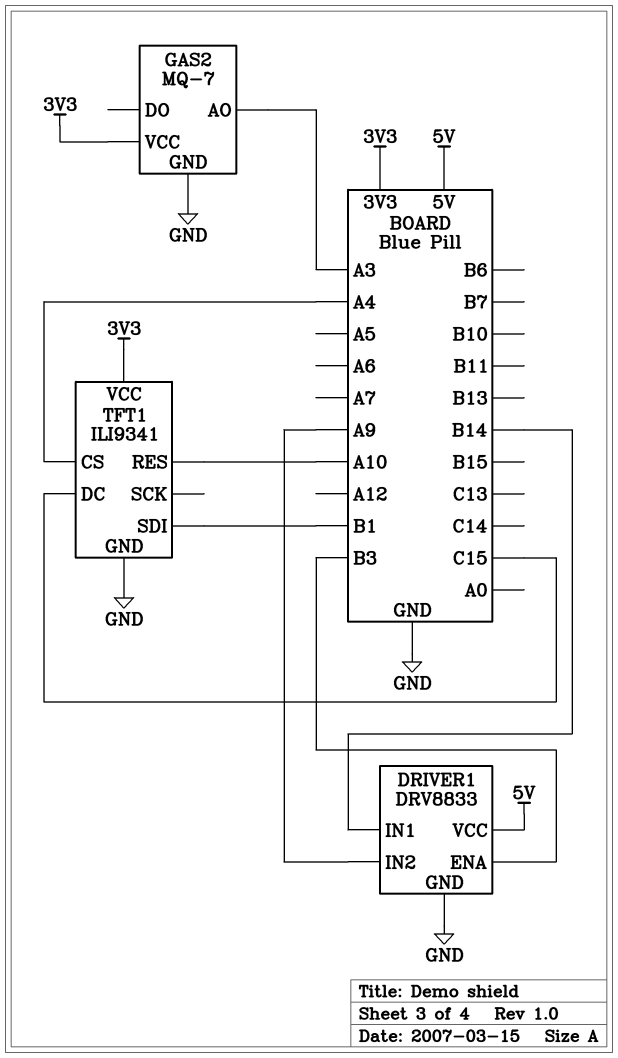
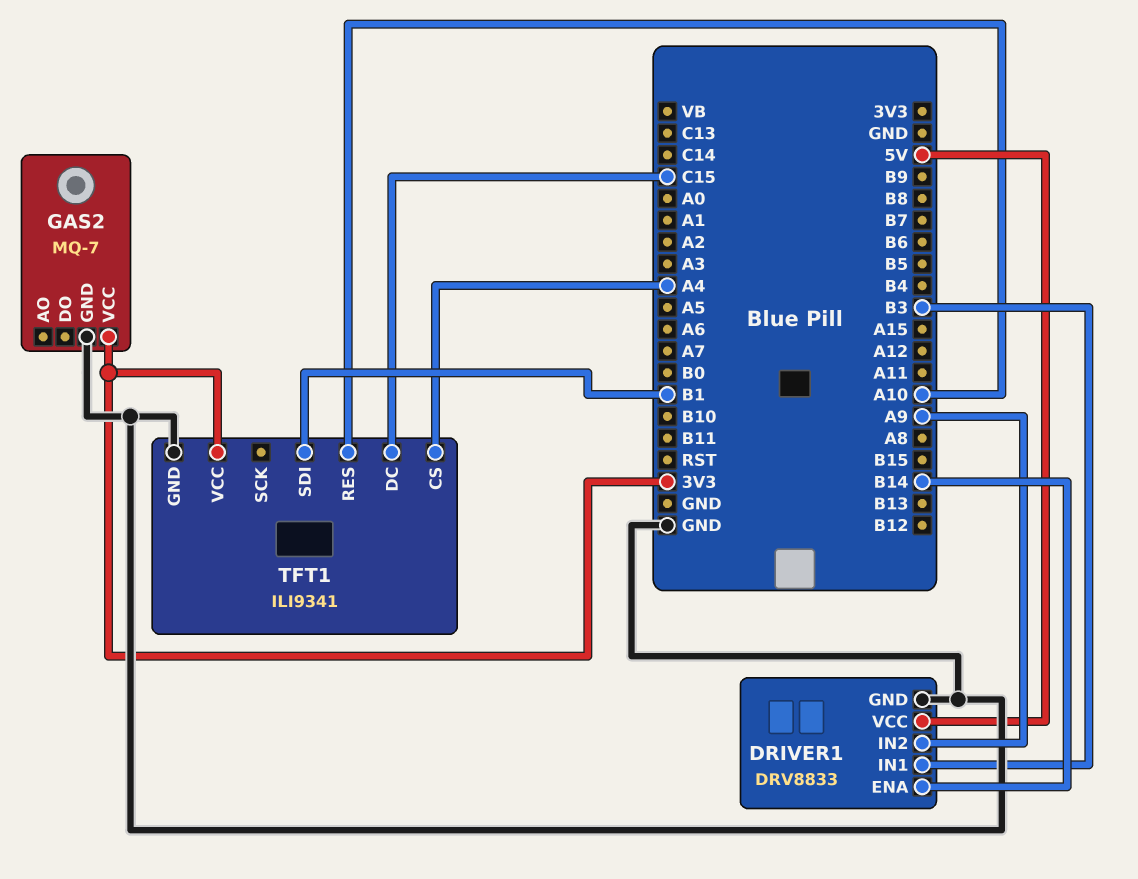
DRIVER1 pin ENA: B3 -> B14
DRIVER1 pin IN1: B14 -> B3
GAS2 pin AO: A3 -> none

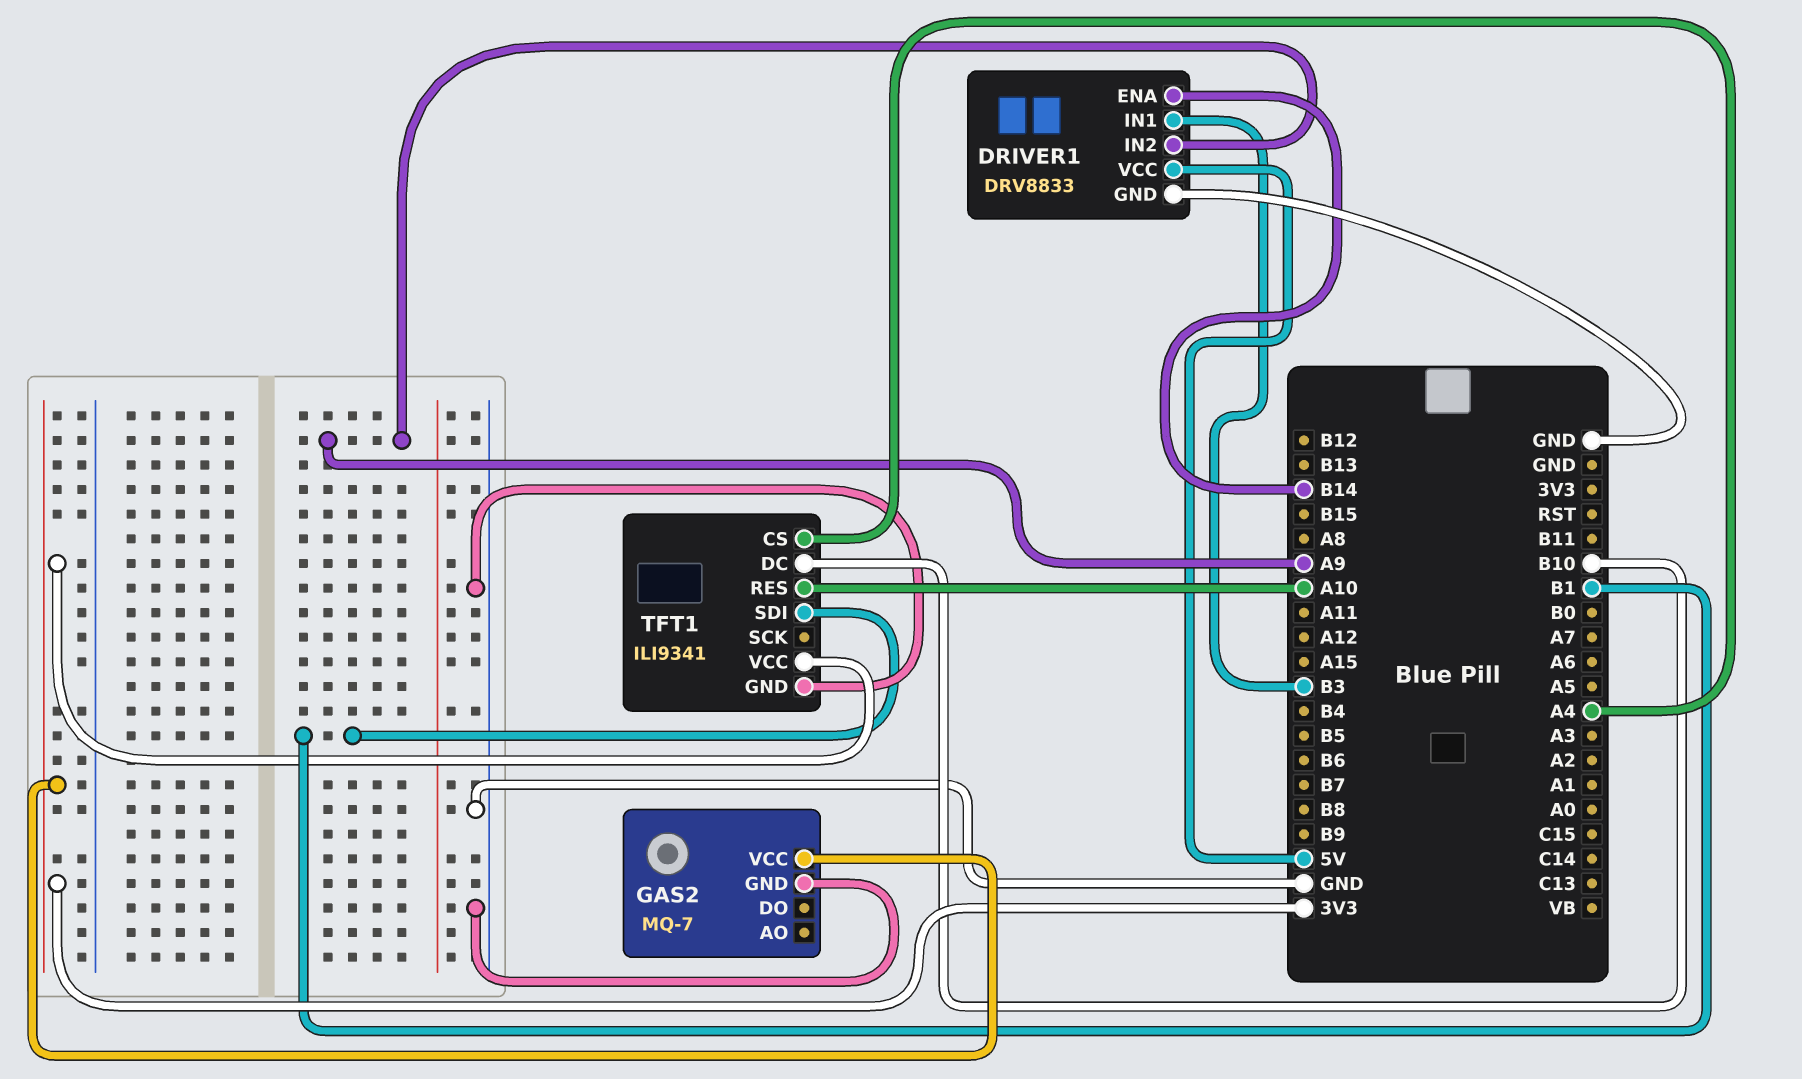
TFT1 pin DC: C15 -> B10

